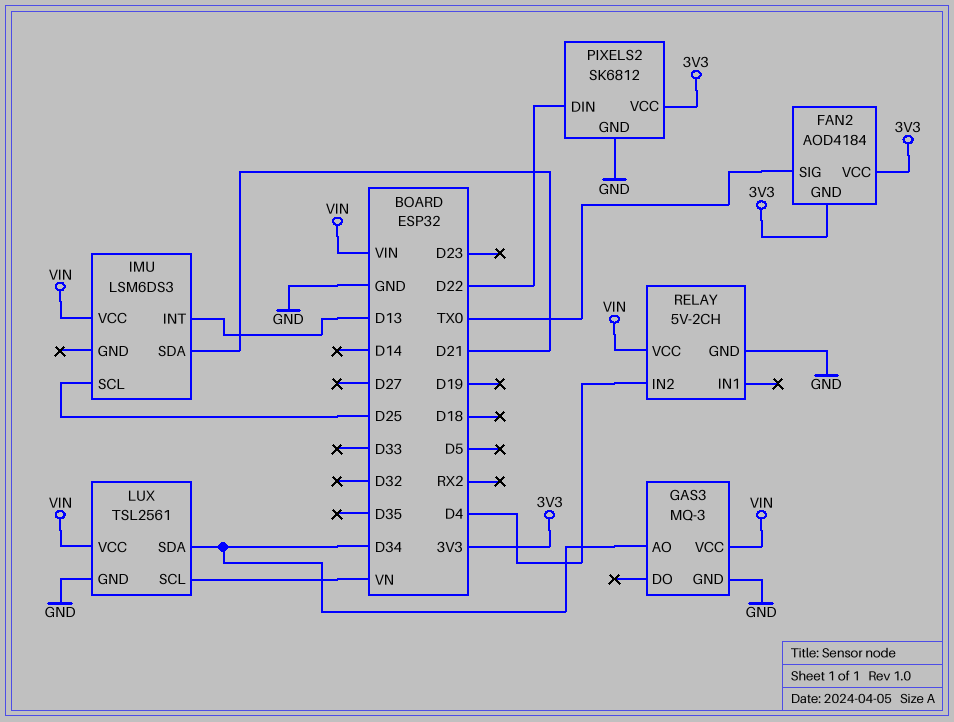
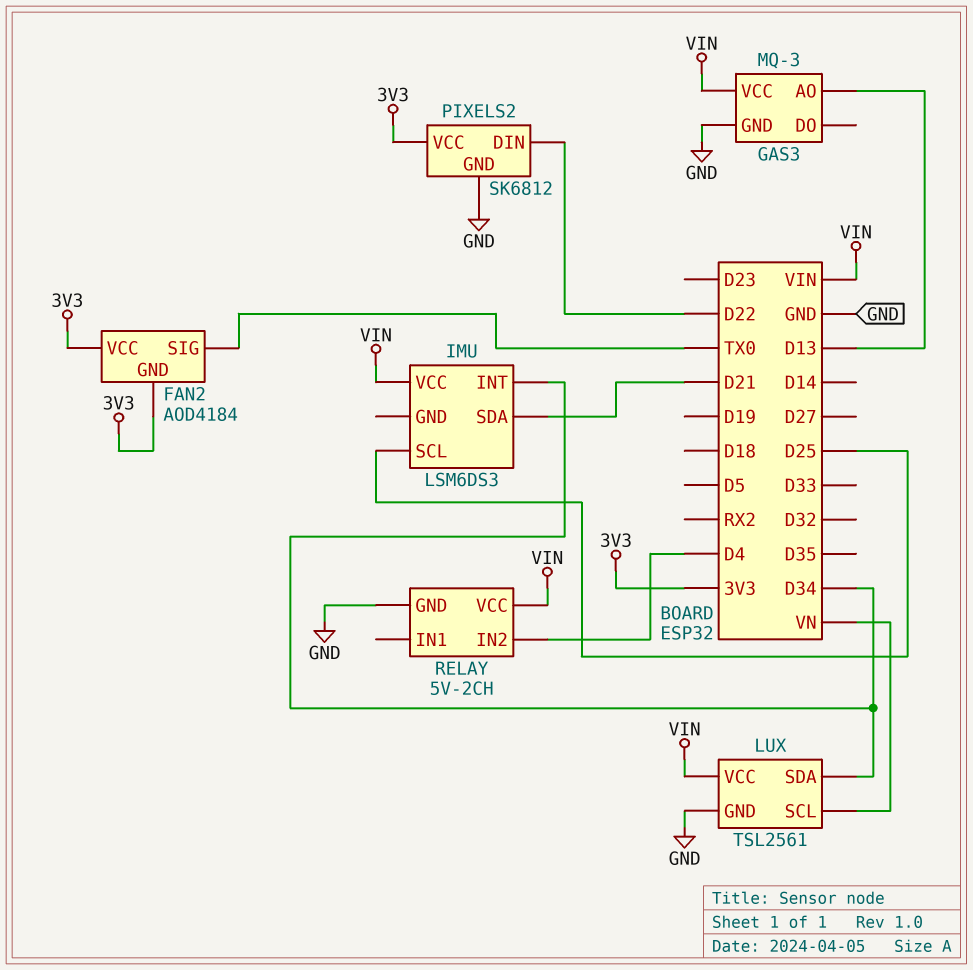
GAS3 pin AO: D34 -> D13
IMU pin INT: D13 -> D34

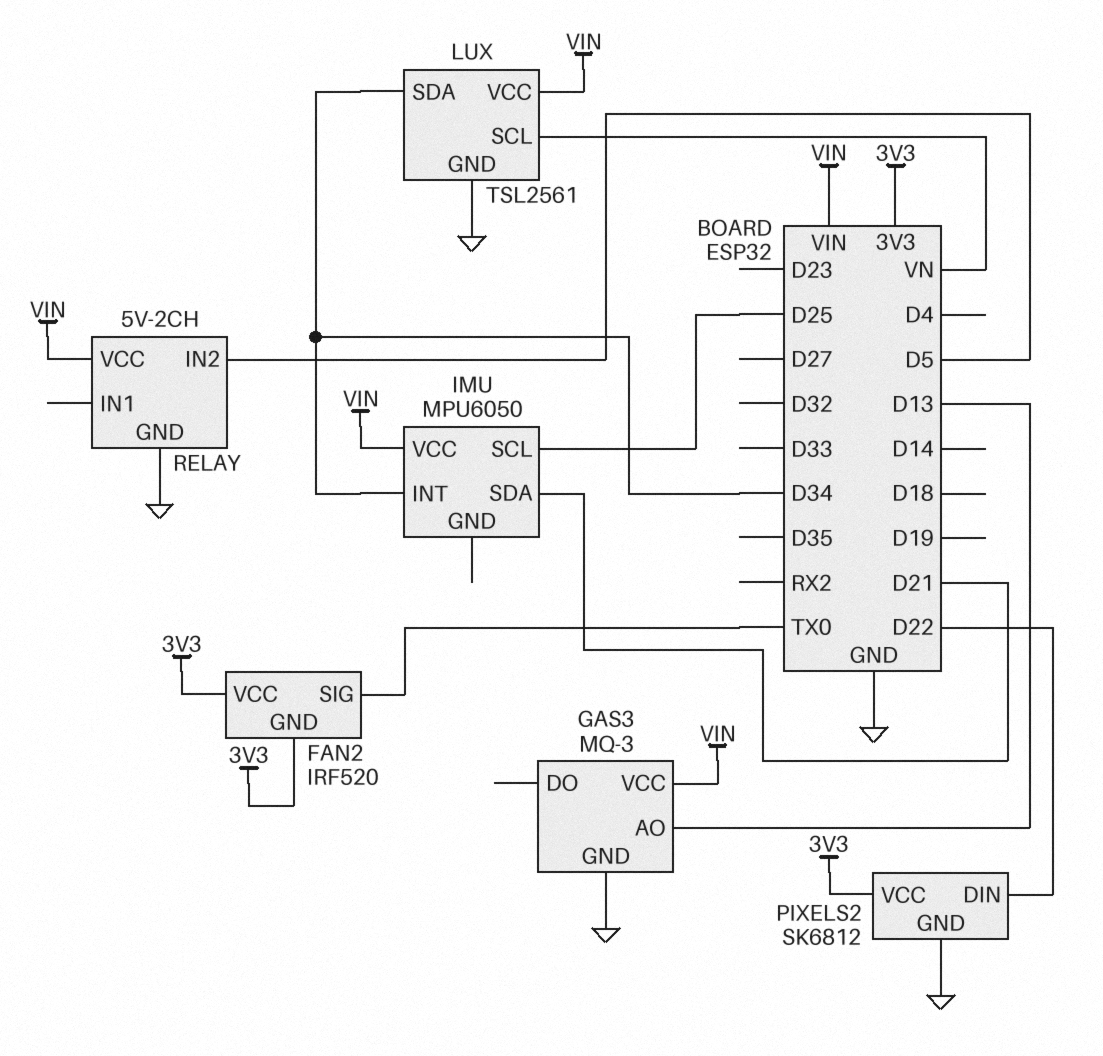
FAN2: AOD4184 -> IRF520
IMU: LSM6DS3 -> MPU6050
RELAY pin IN2: D4 -> D5

